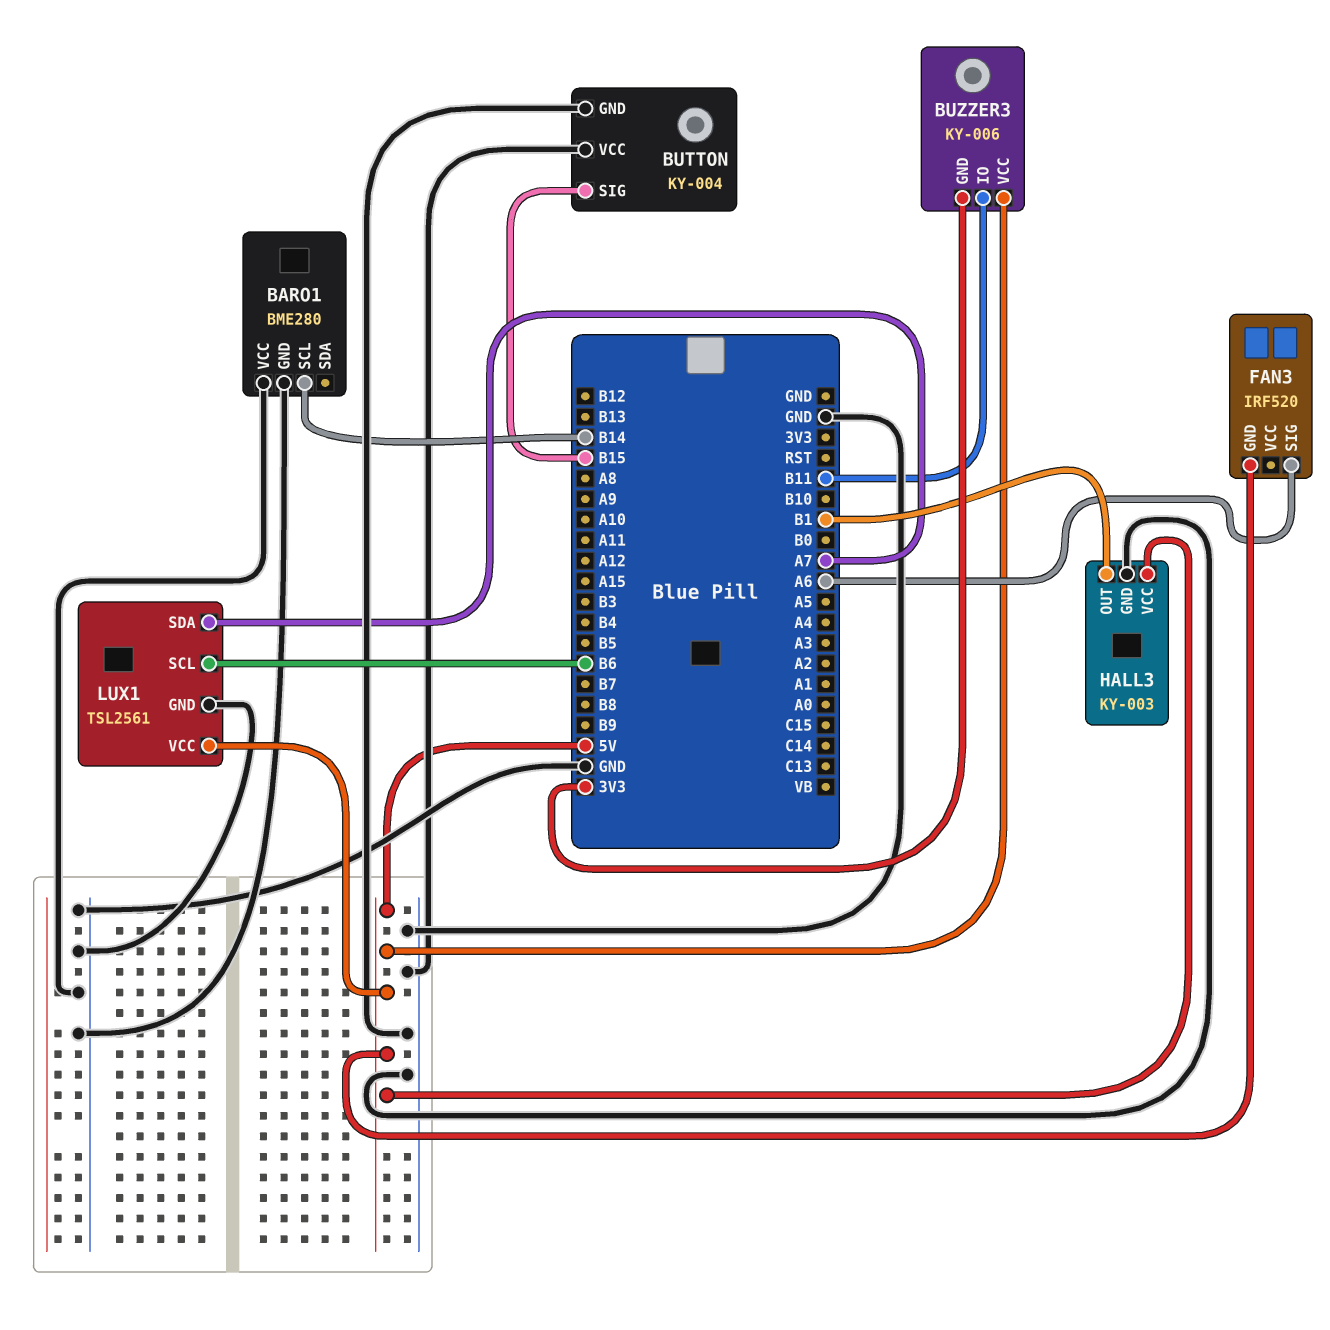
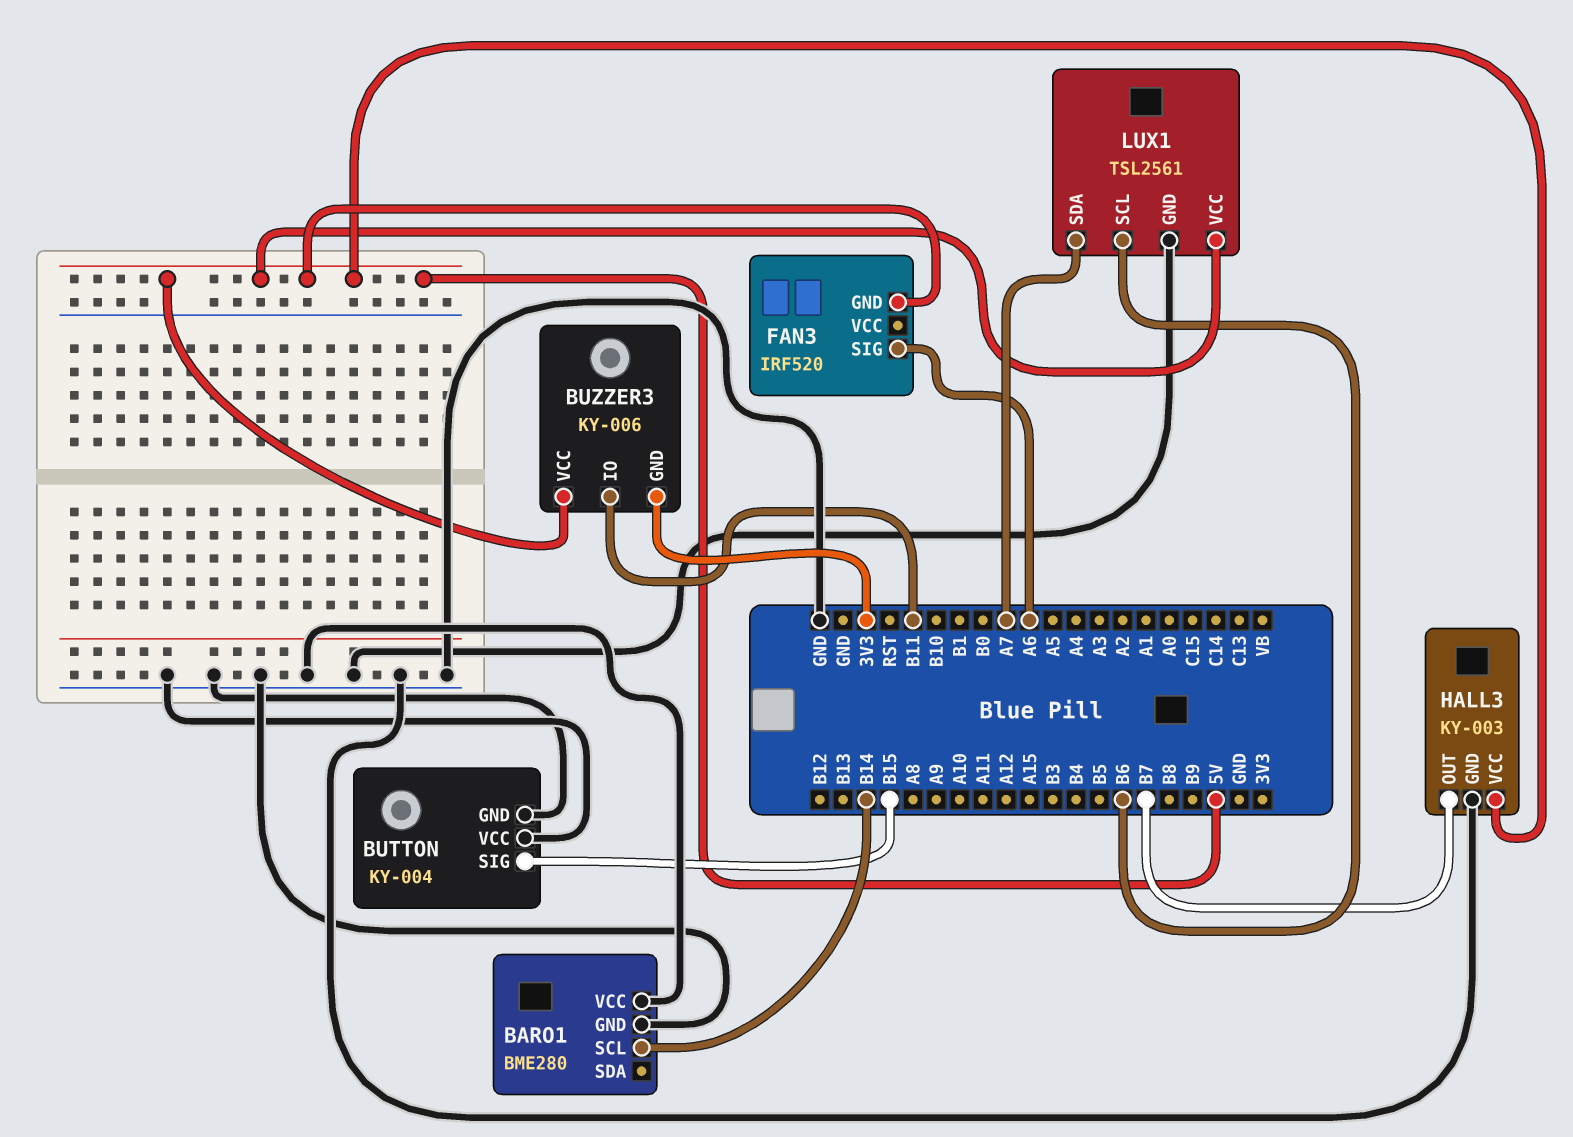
HALL3 pin OUT: B1 -> B7

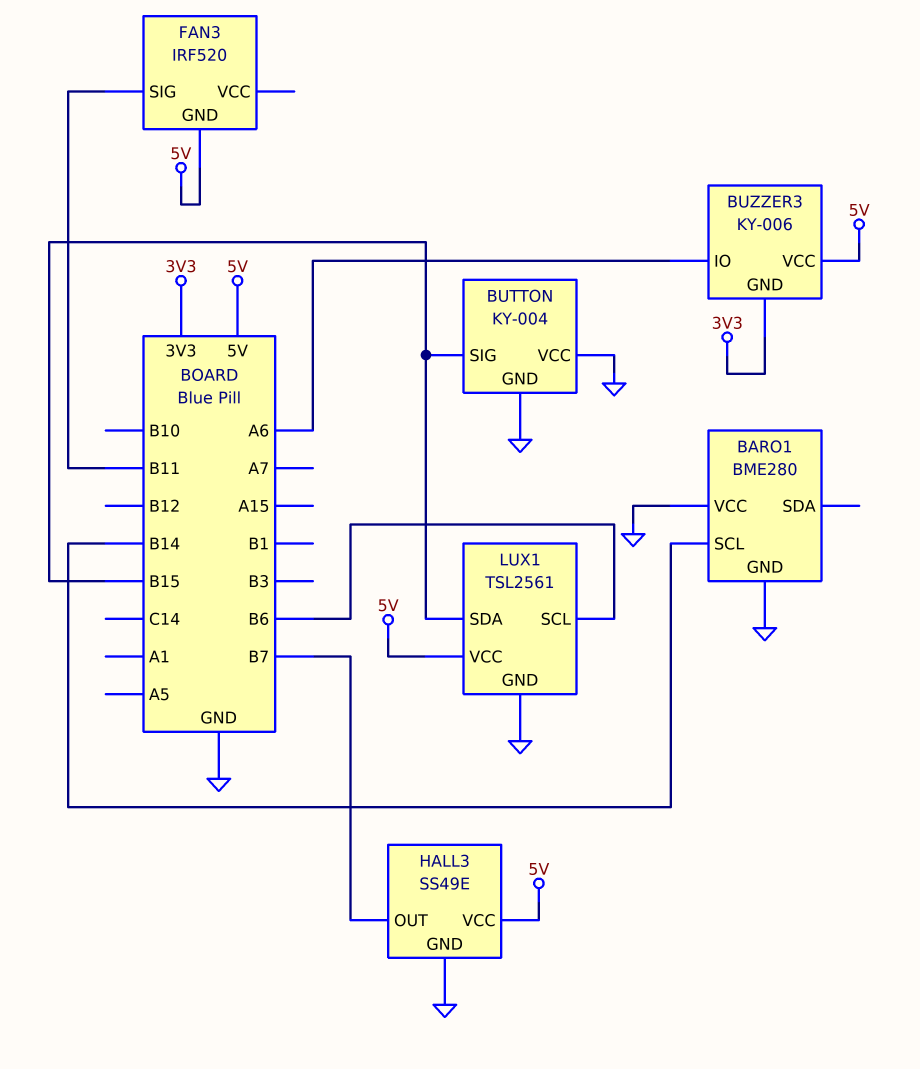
BUZZER3 pin IO: B11 -> A6
FAN3 pin SIG: A6 -> B11
HALL3: KY-003 -> SS49E
LUX1 pin SDA: A7 -> B15

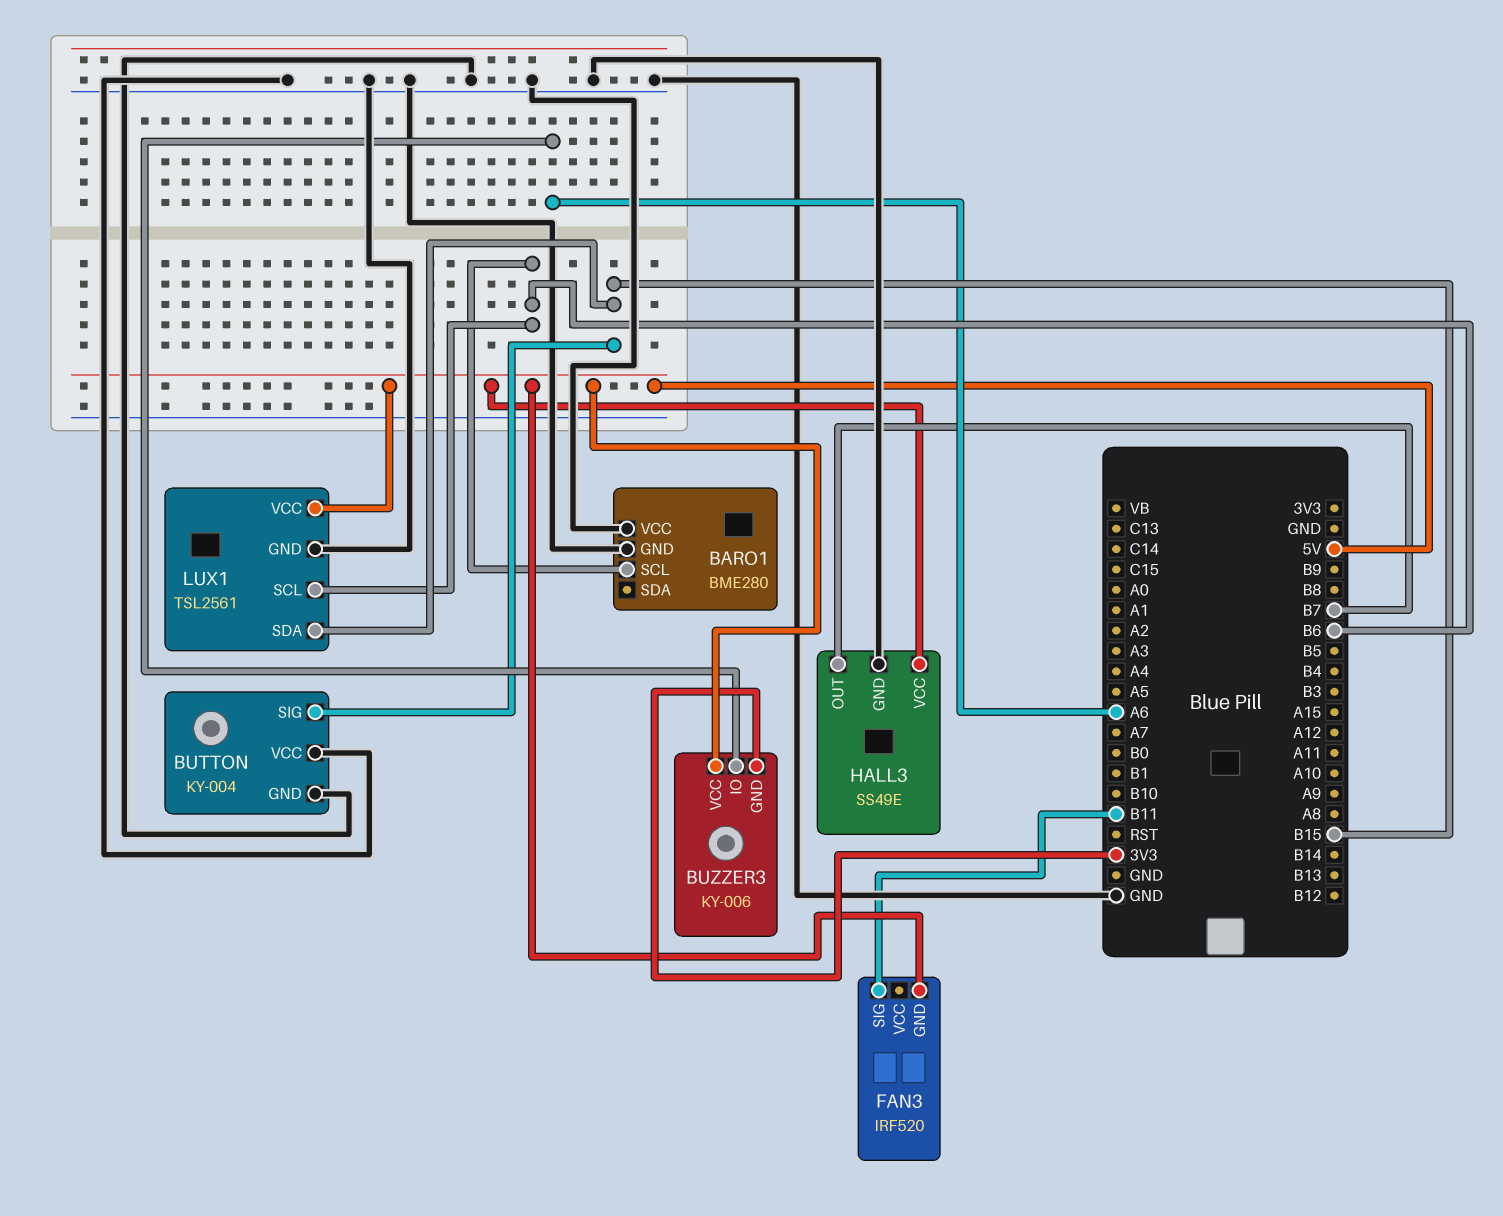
BARO1 pin SCL: B14 -> B6

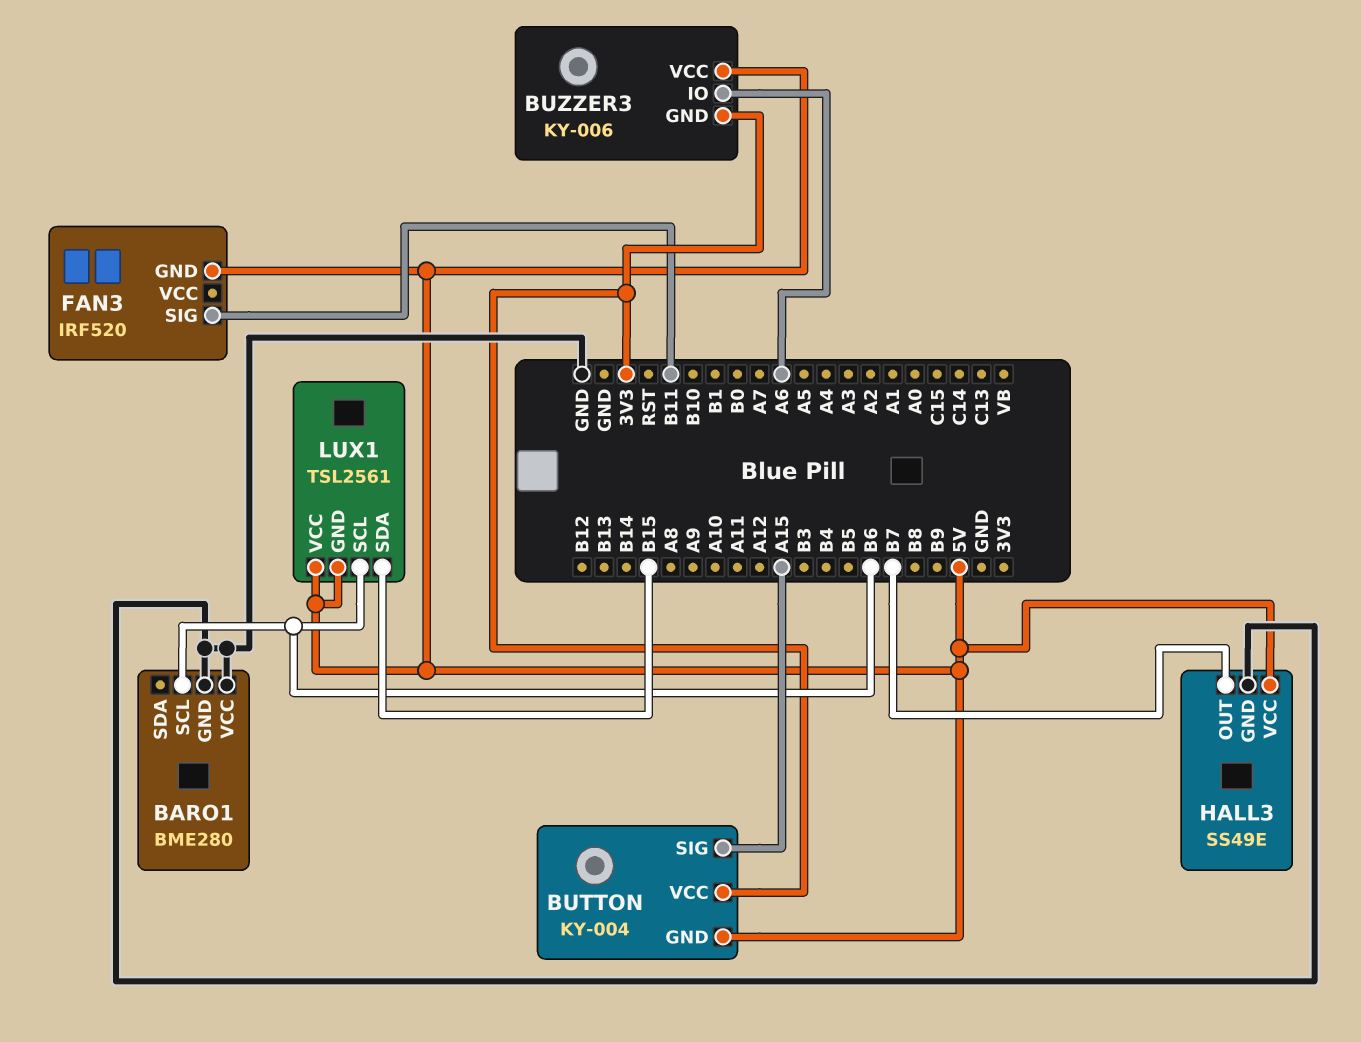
BUTTON pin GND: GND -> 5V
BUTTON pin SIG: B15 -> A15
BUTTON pin VCC: GND -> 3V3
LUX1 pin GND: GND -> 5V

